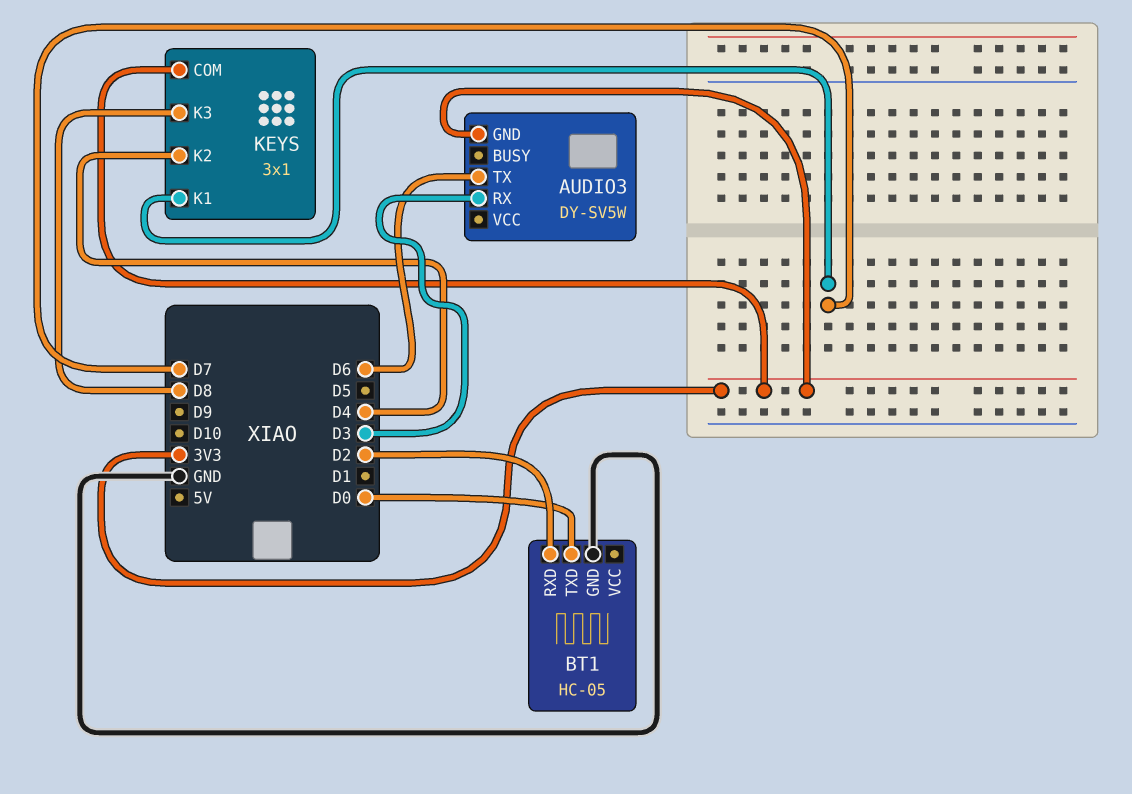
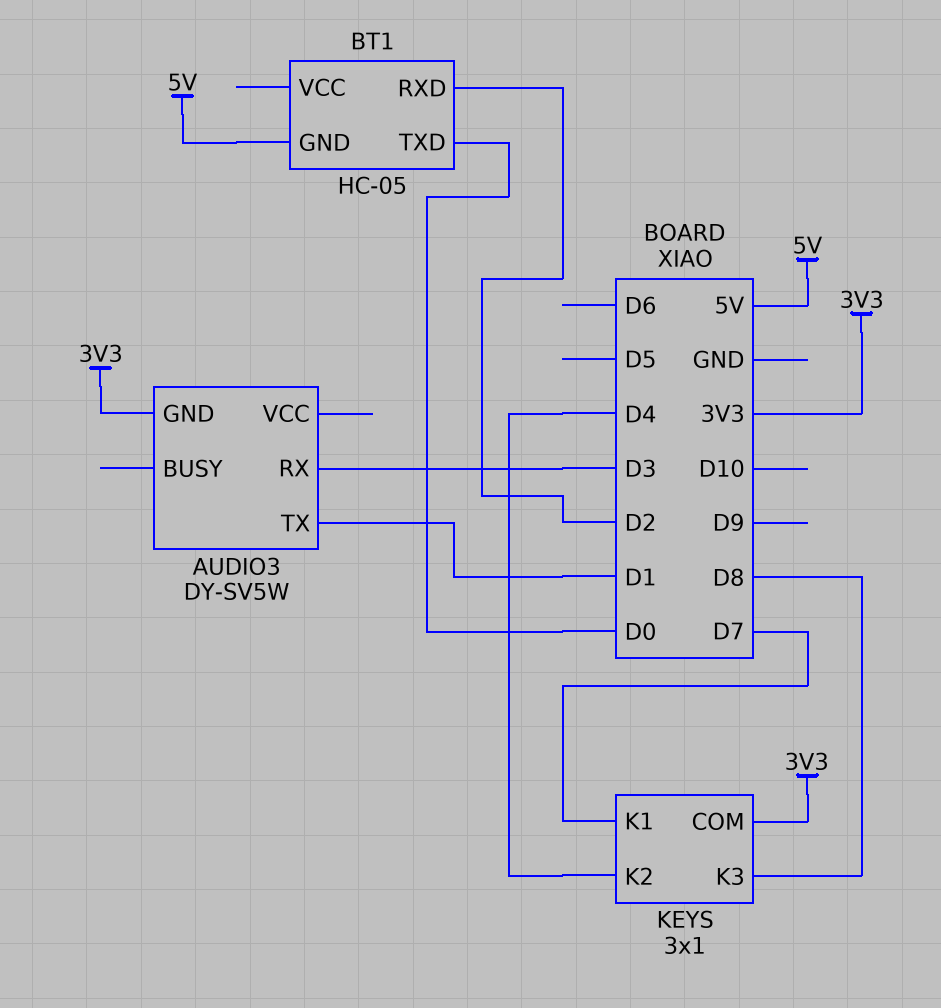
AUDIO3 pin TX: D6 -> D1
BT1 pin GND: GND -> 5V

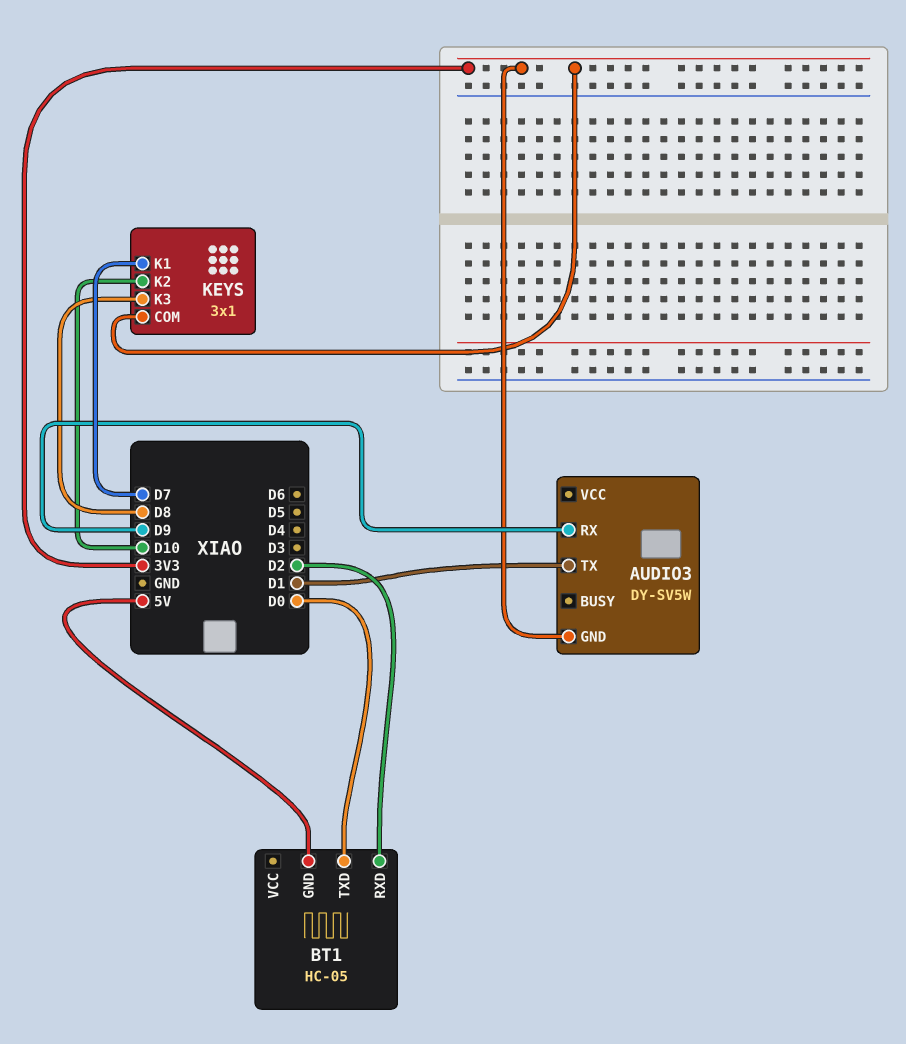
AUDIO3 pin RX: D3 -> D9
KEYS pin K2: D4 -> D10

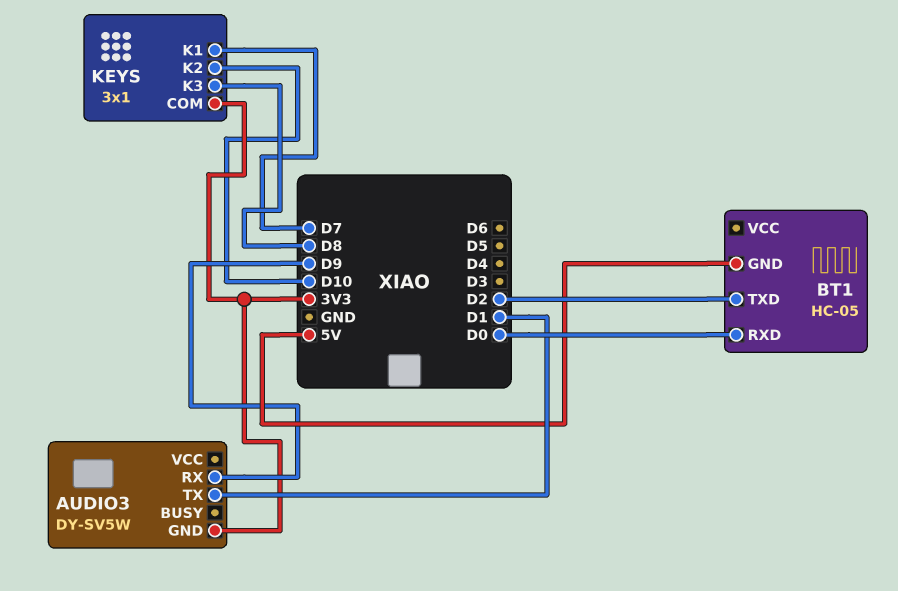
BT1 pin RXD: D2 -> D0
BT1 pin TXD: D0 -> D2

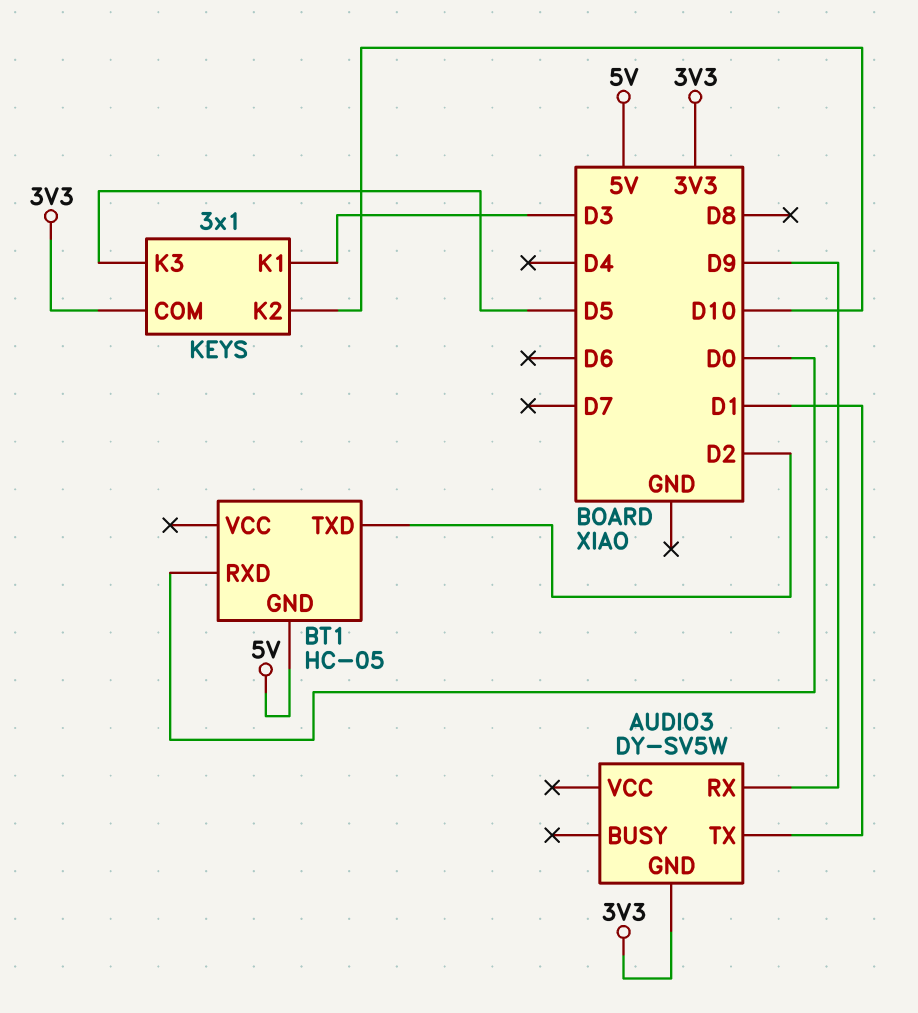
KEYS pin K1: D7 -> D3
KEYS pin K3: D8 -> D5

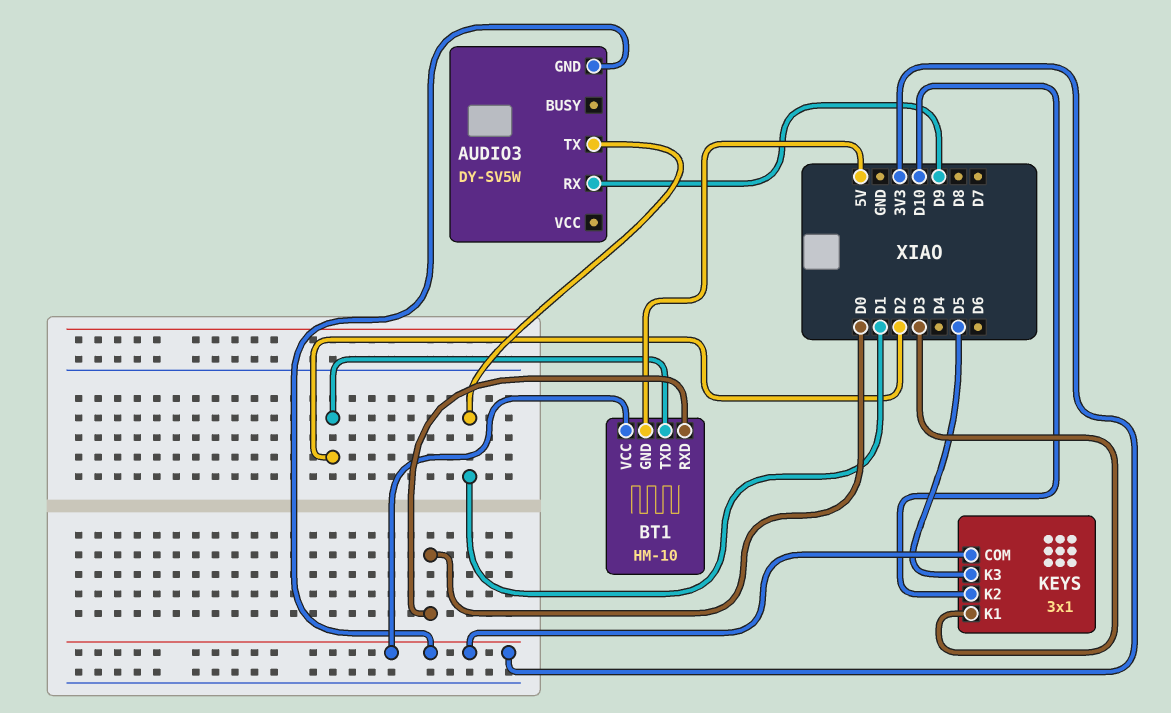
BT1: HC-05 -> HM-10
BT1 pin VCC: none -> 3V3

